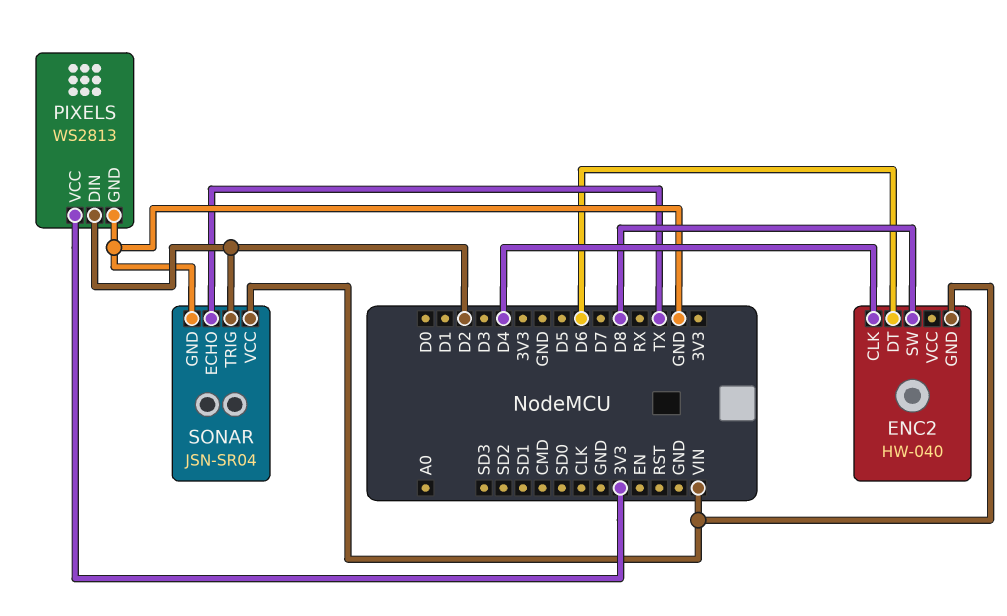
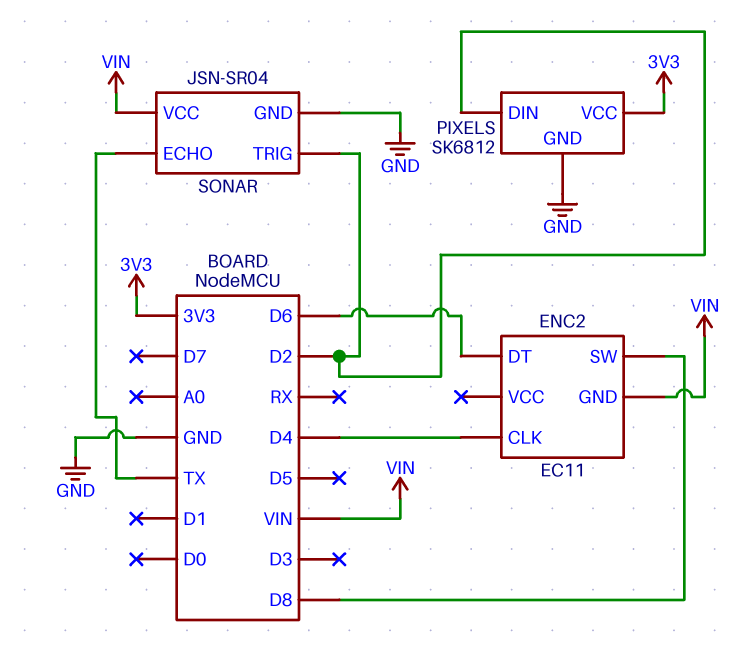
ENC2: HW-040 -> EC11
PIXELS: WS2813 -> SK6812

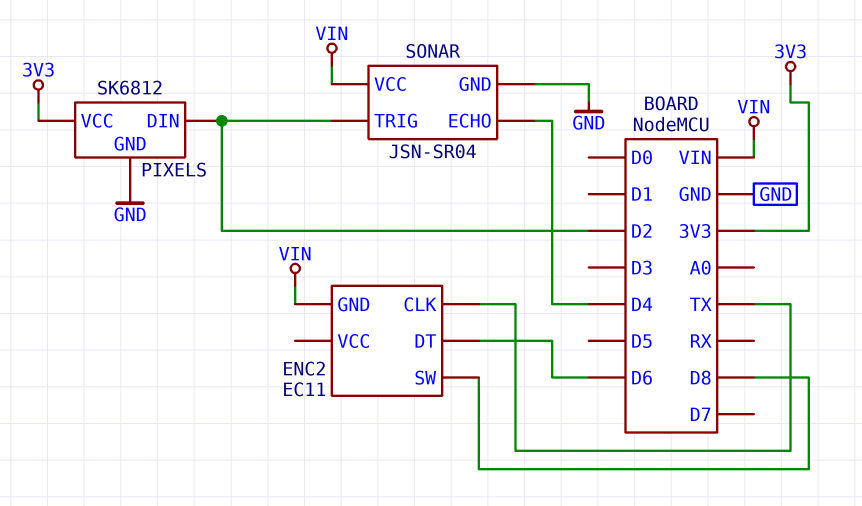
ENC2 pin CLK: D4 -> TX
SONAR pin ECHO: TX -> D4

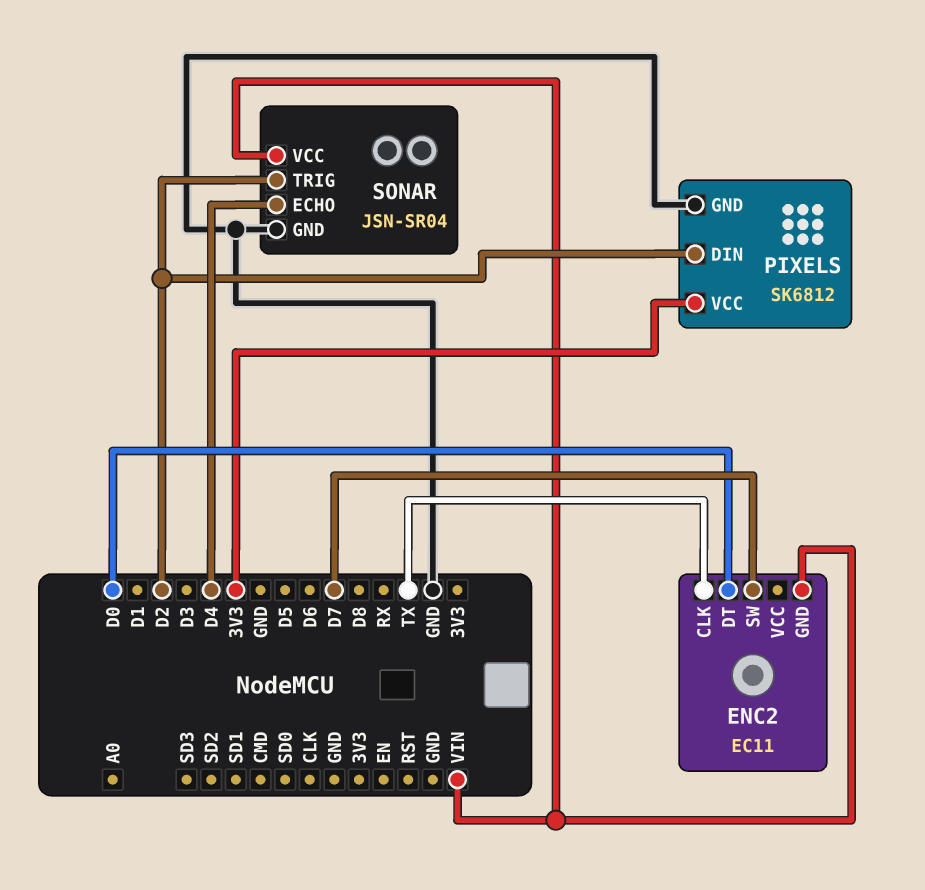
ENC2 pin DT: D6 -> D0
ENC2 pin SW: D8 -> D7

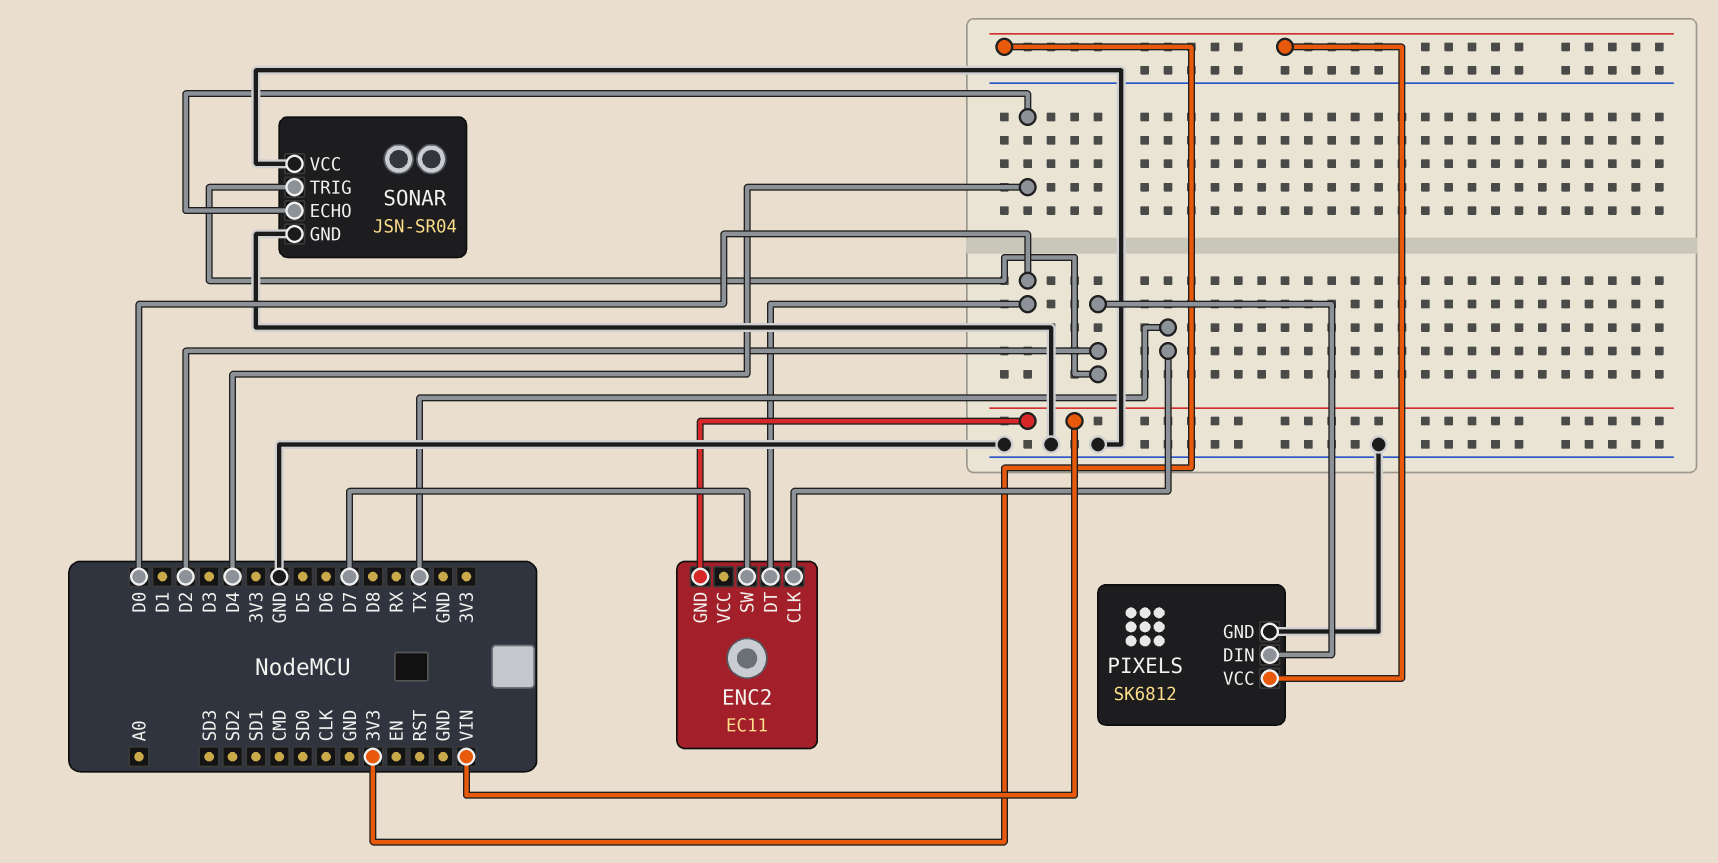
SONAR pin VCC: VIN -> GND

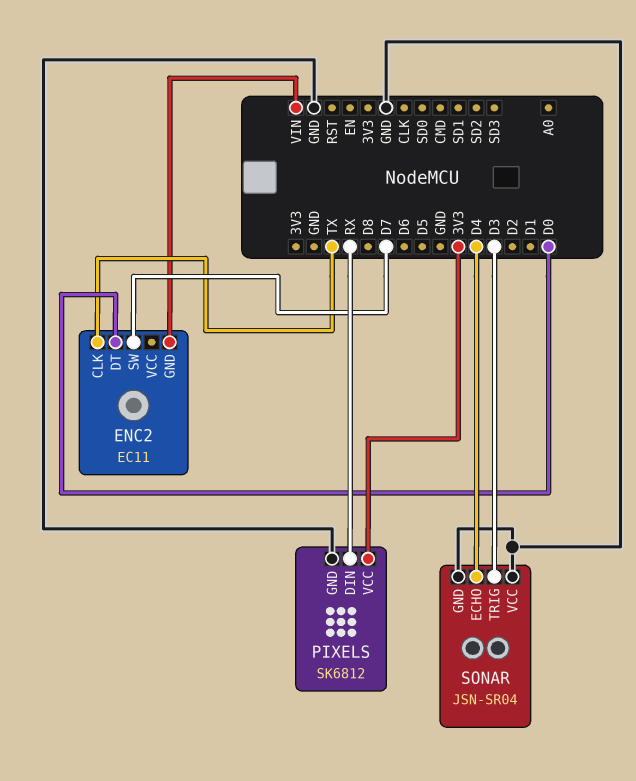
PIXELS pin DIN: D2 -> RX
SONAR pin TRIG: D2 -> D3

